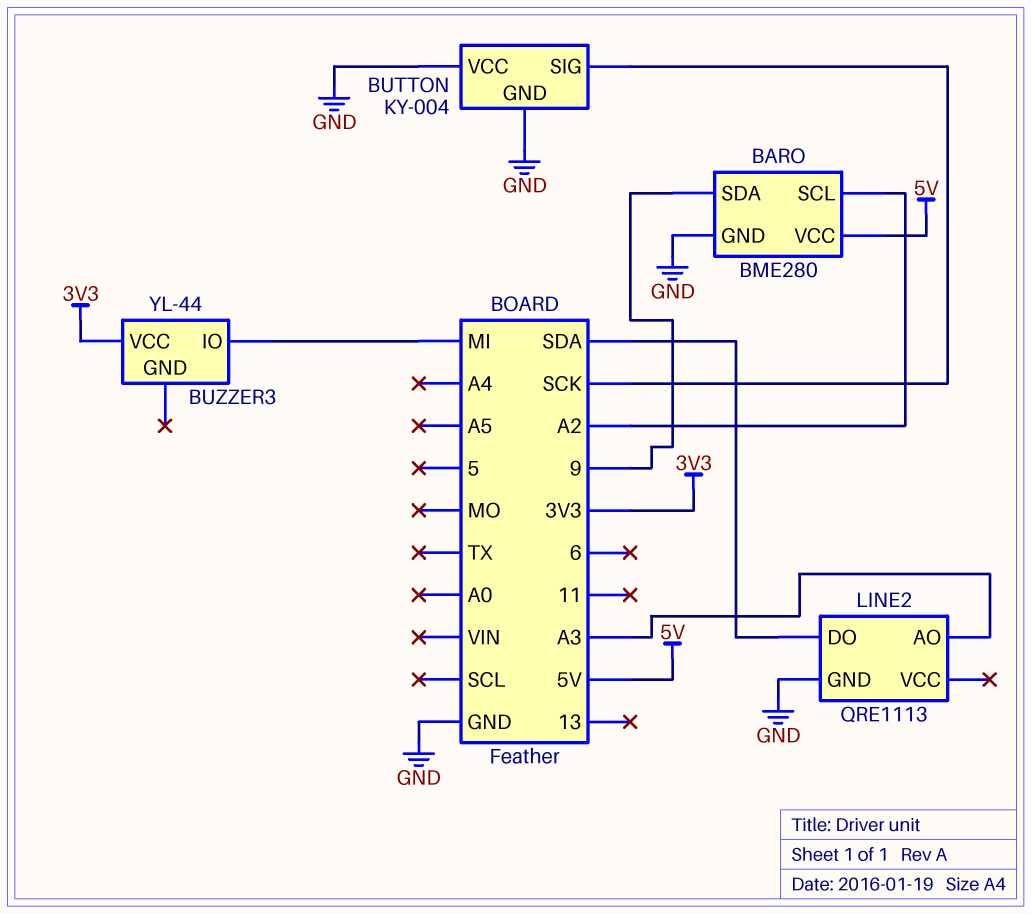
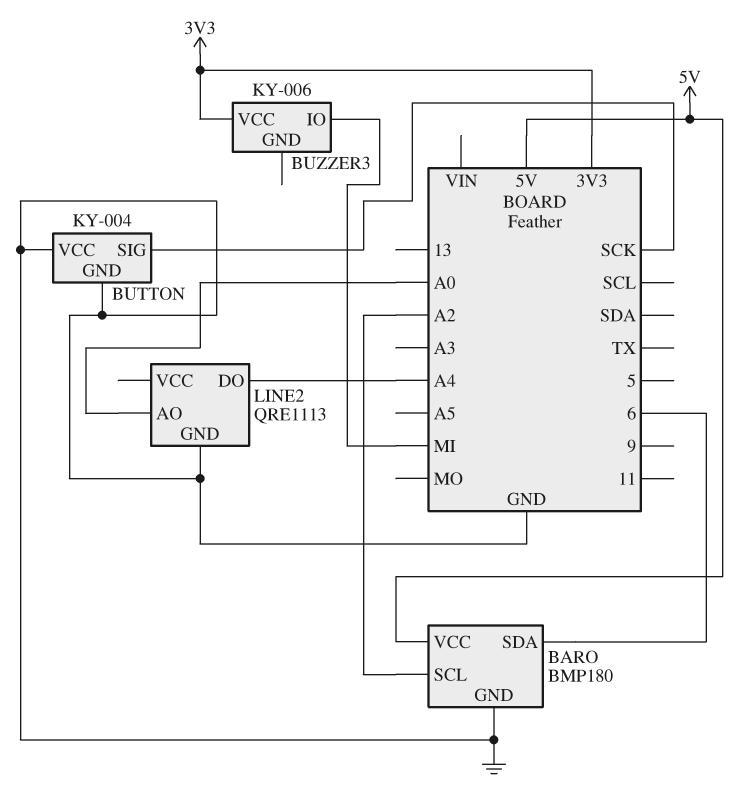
BARO: BME280 -> BMP180
BARO pin SDA: 9 -> 6
BUZZER3: YL-44 -> KY-006
LINE2 pin AO: A3 -> A0
LINE2 pin DO: SDA -> A4

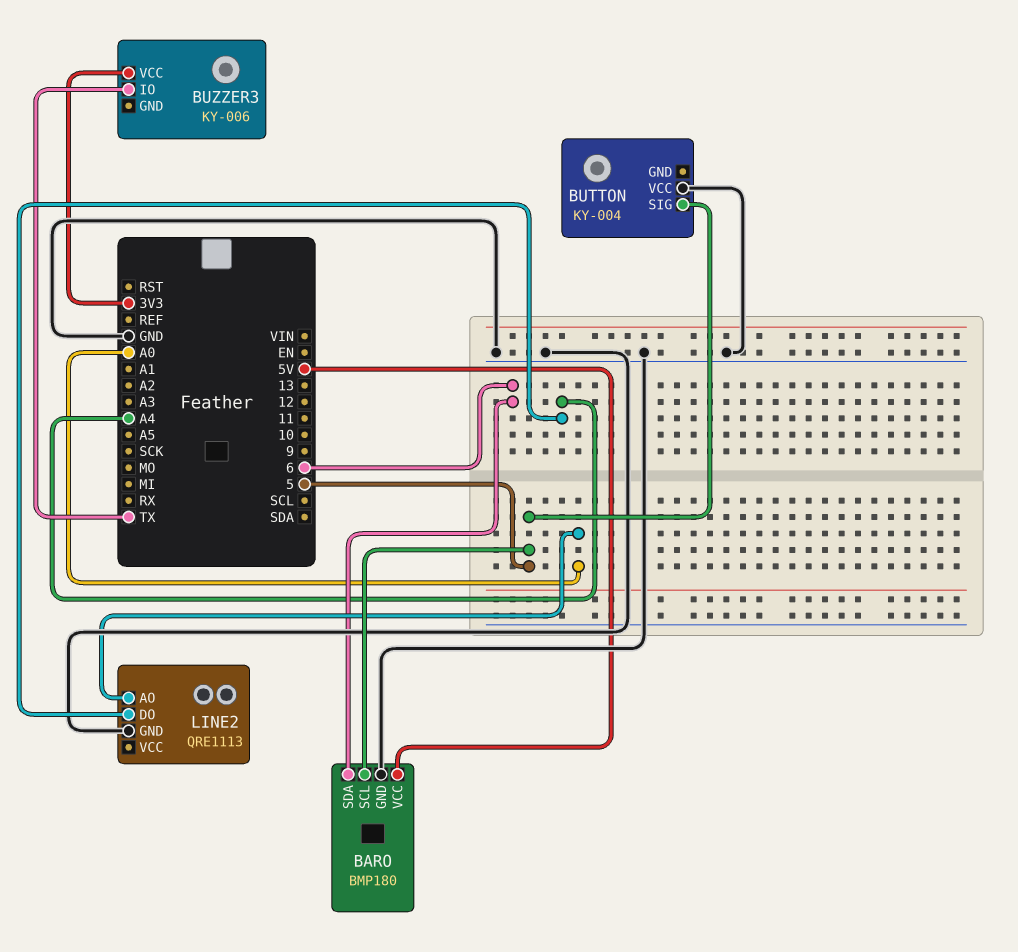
BARO pin SCL: A2 -> 5
BUTTON pin GND: GND -> none
BUTTON pin SIG: SCK -> 5
BUZZER3 pin IO: MI -> TX

